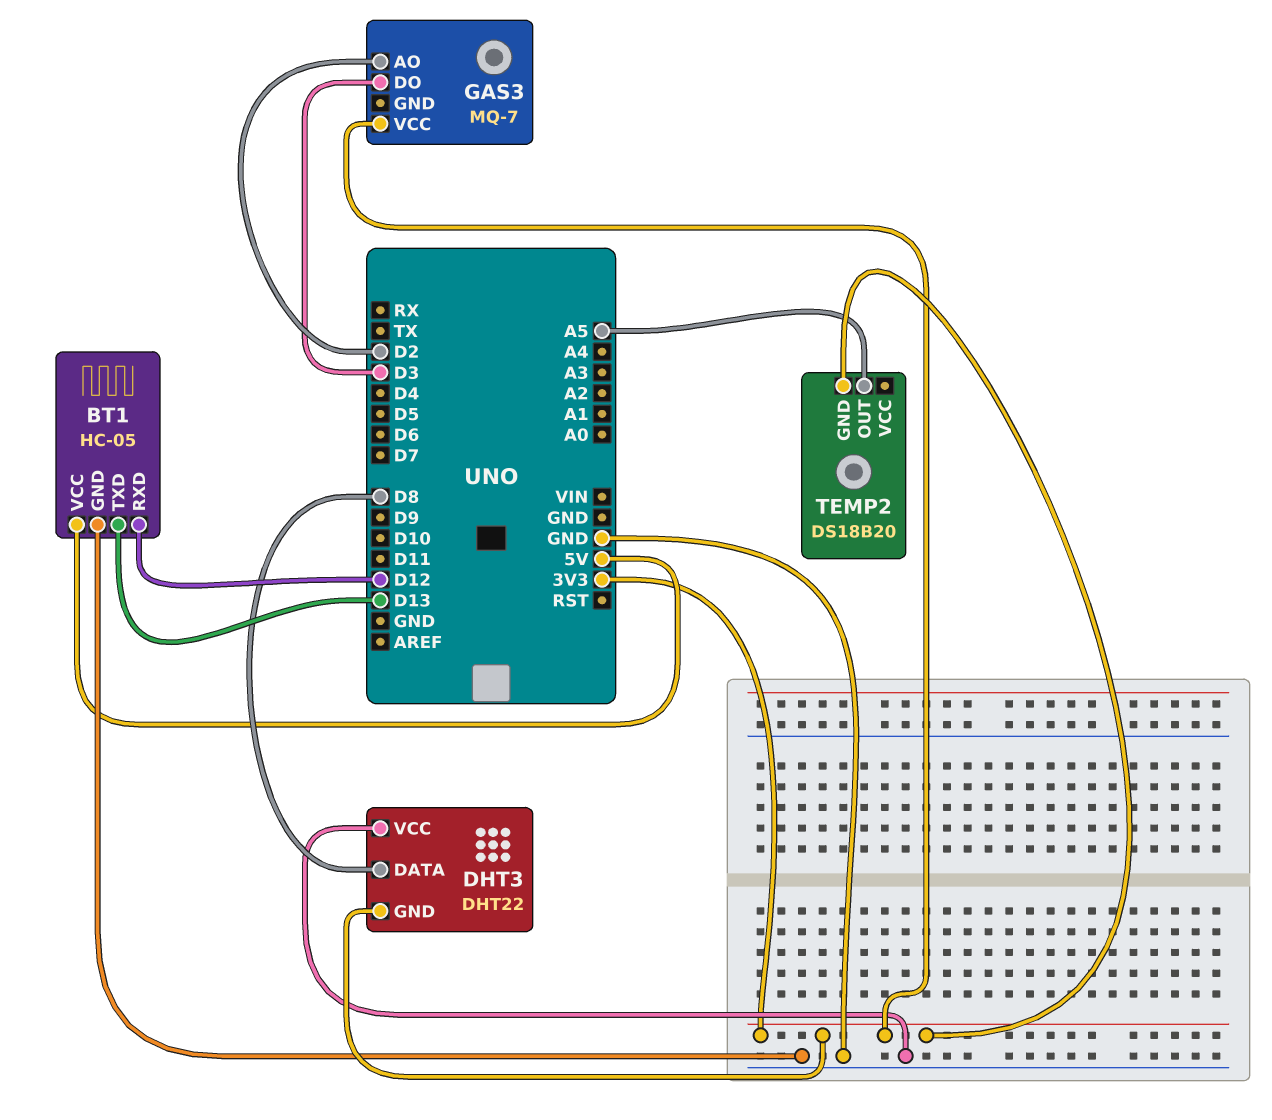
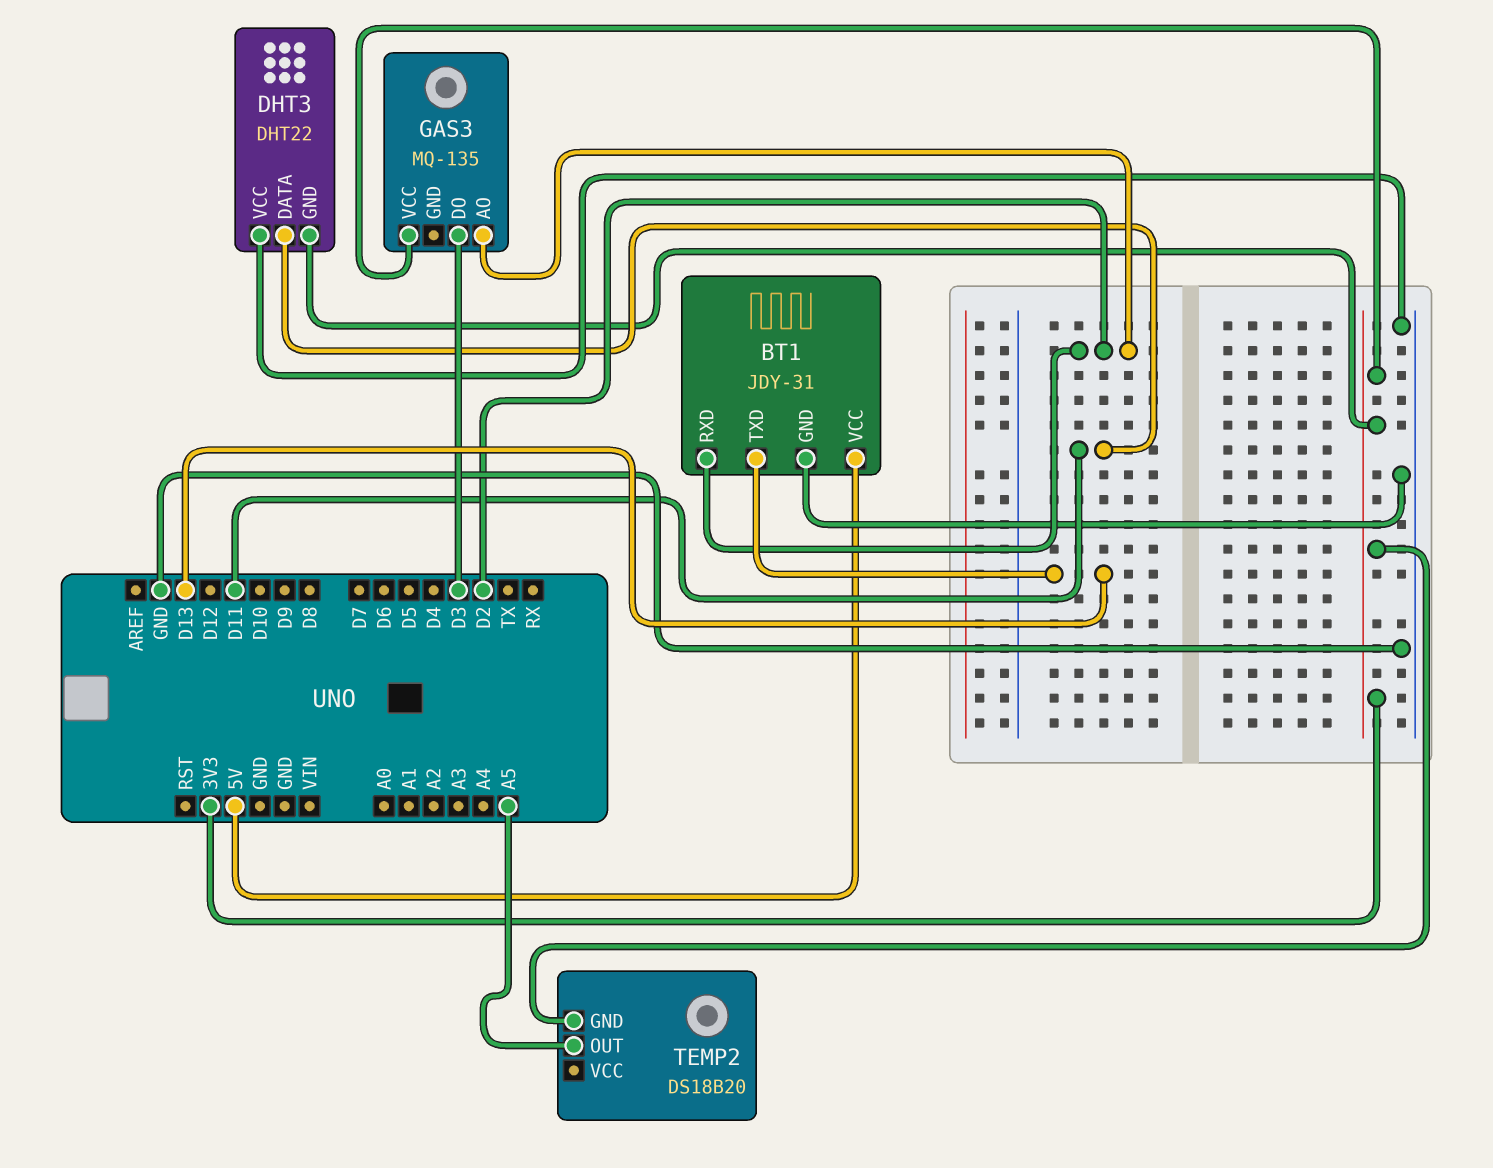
BT1: HC-05 -> JDY-31
BT1 pin RXD: D12 -> D2
DHT3 pin DATA: D8 -> D11
GAS3: MQ-7 -> MQ-135

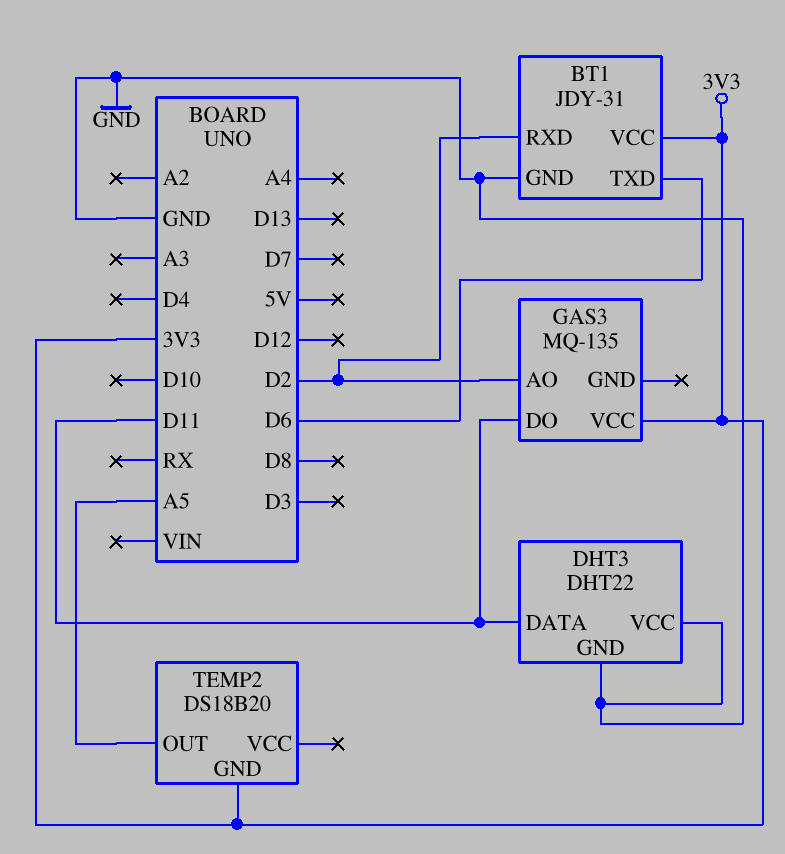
BT1 pin TXD: D13 -> D6
BT1 pin VCC: 5V -> 3V3
DHT3 pin GND: 3V3 -> GND
GAS3 pin DO: D3 -> D11

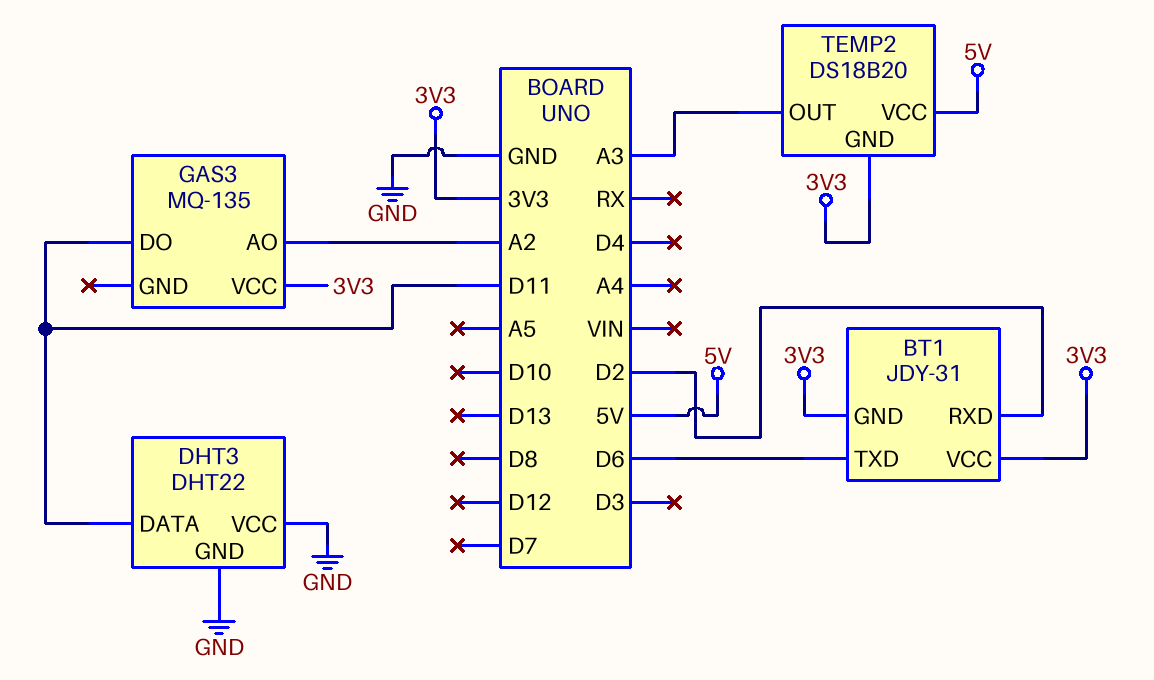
BT1 pin GND: GND -> 3V3
GAS3 pin AO: D2 -> A2
TEMP2 pin OUT: A5 -> A3
TEMP2 pin VCC: none -> 5V

